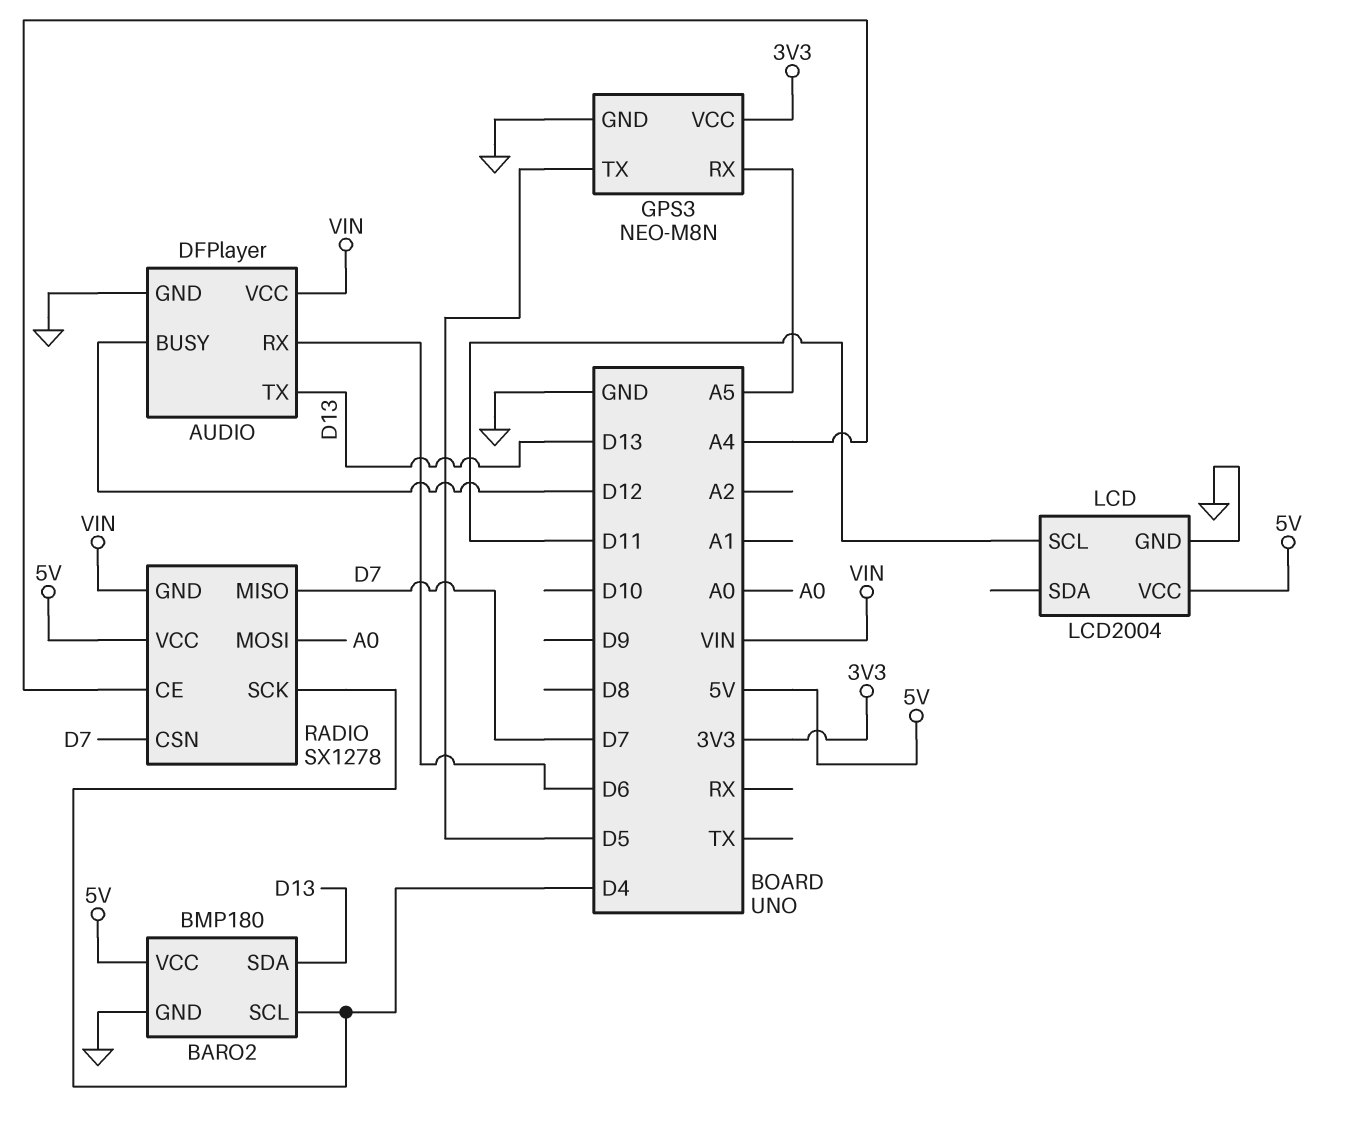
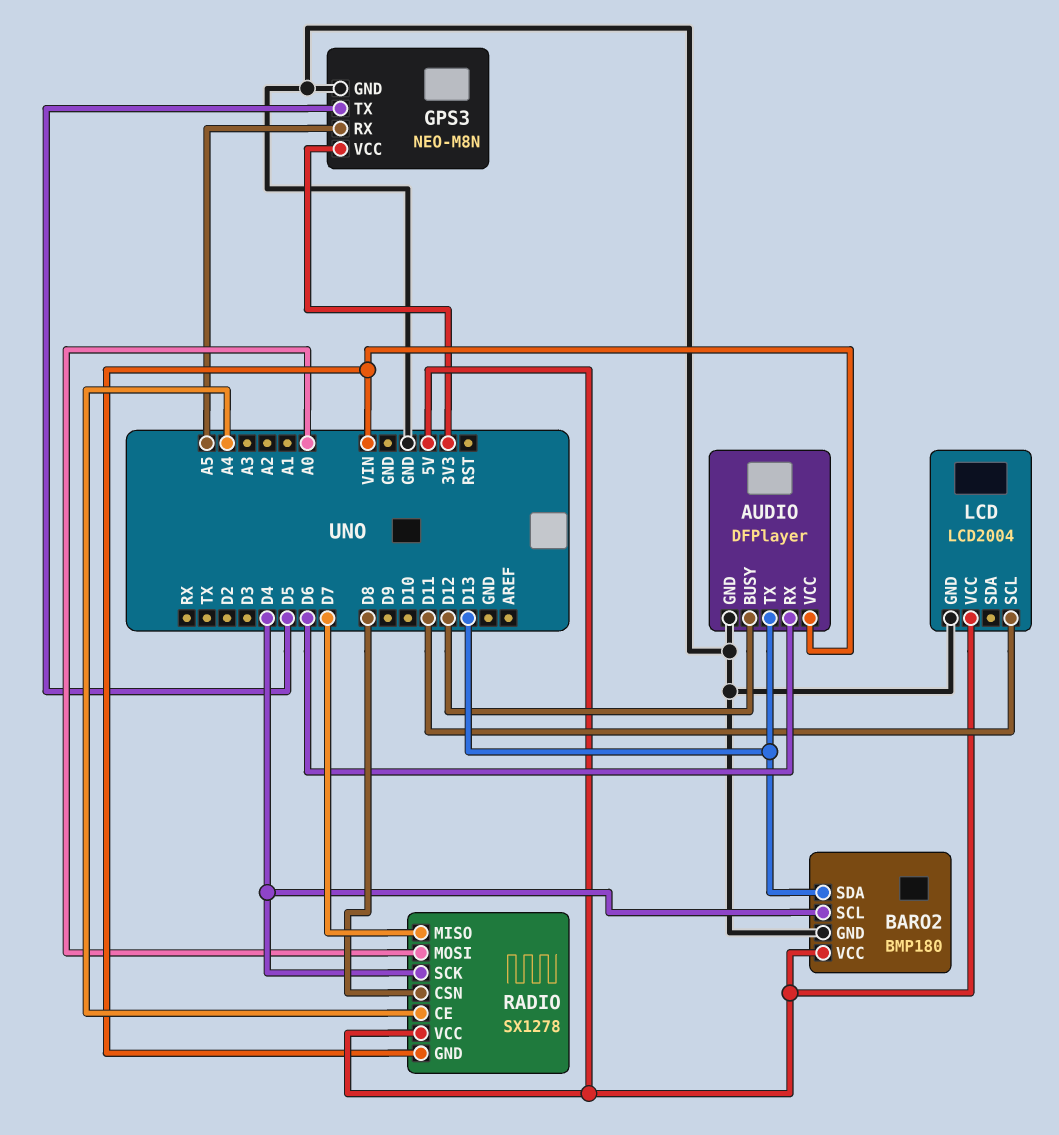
RADIO pin CSN: D7 -> D8

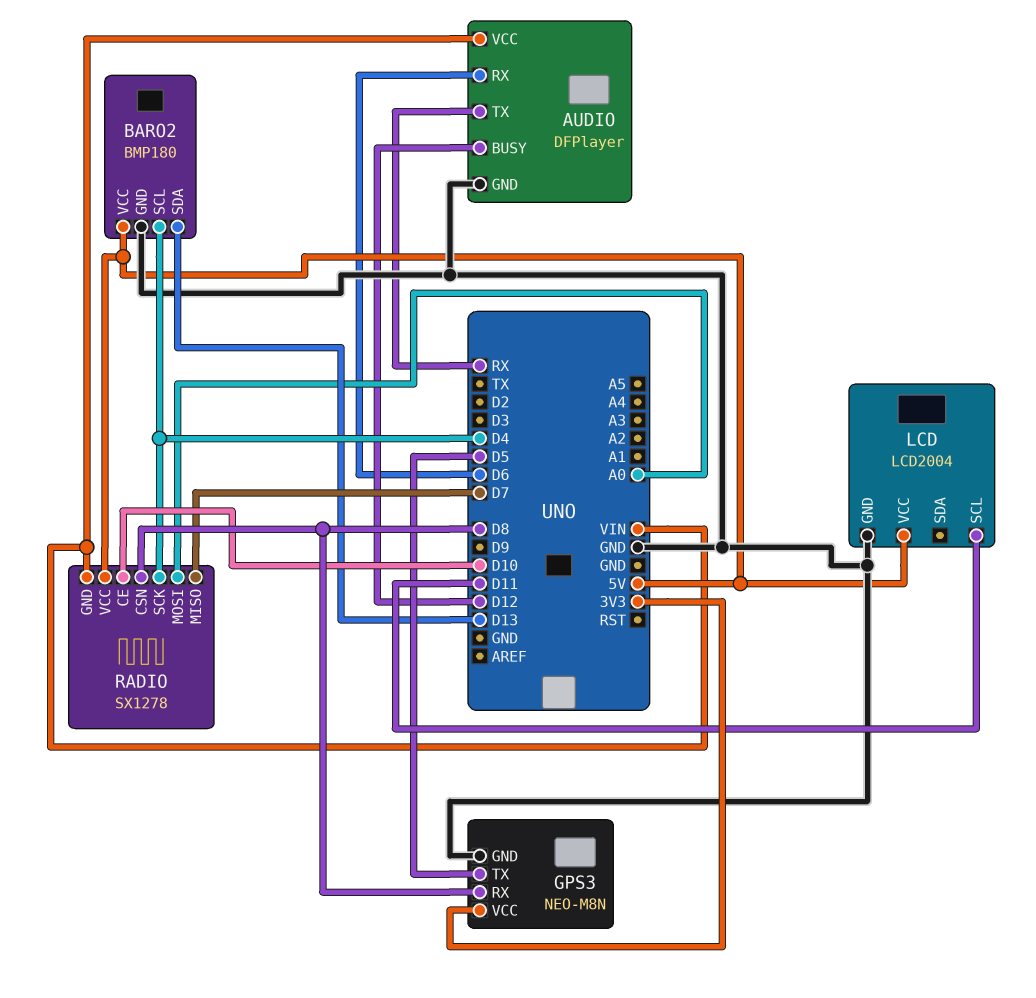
AUDIO pin TX: D13 -> RX
GPS3 pin RX: A5 -> D8
RADIO pin CE: A4 -> D10

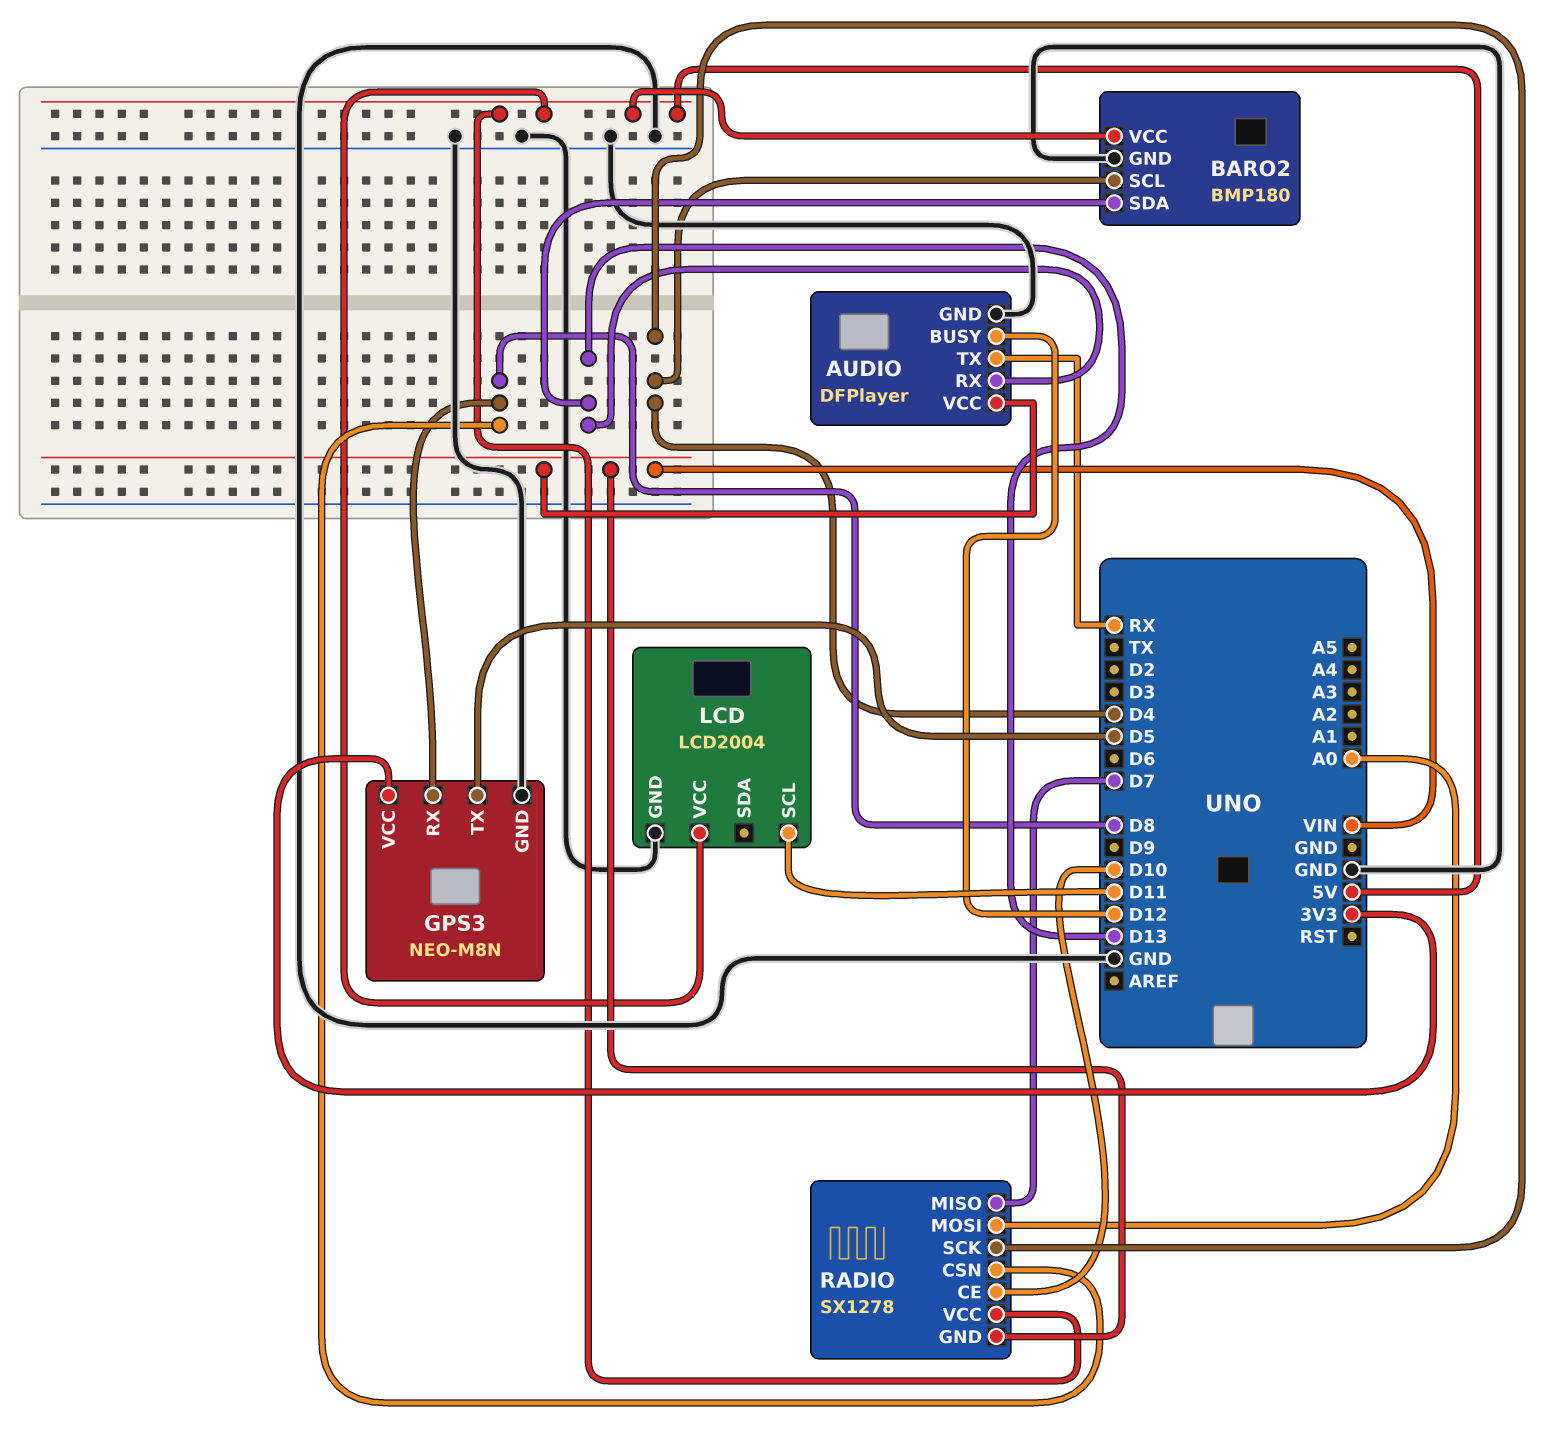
AUDIO pin RX: D6 -> D13

